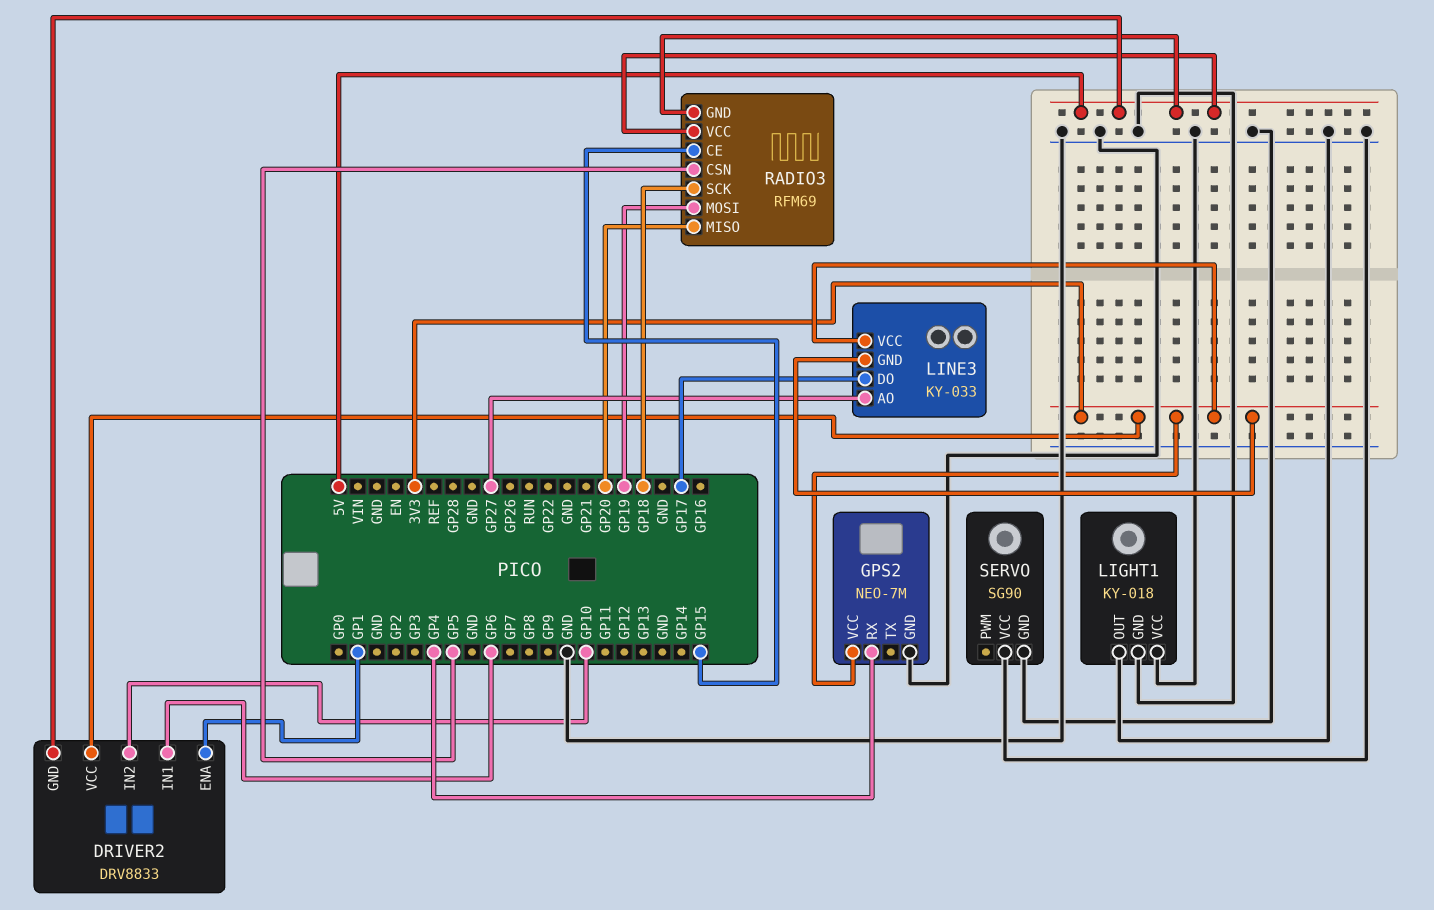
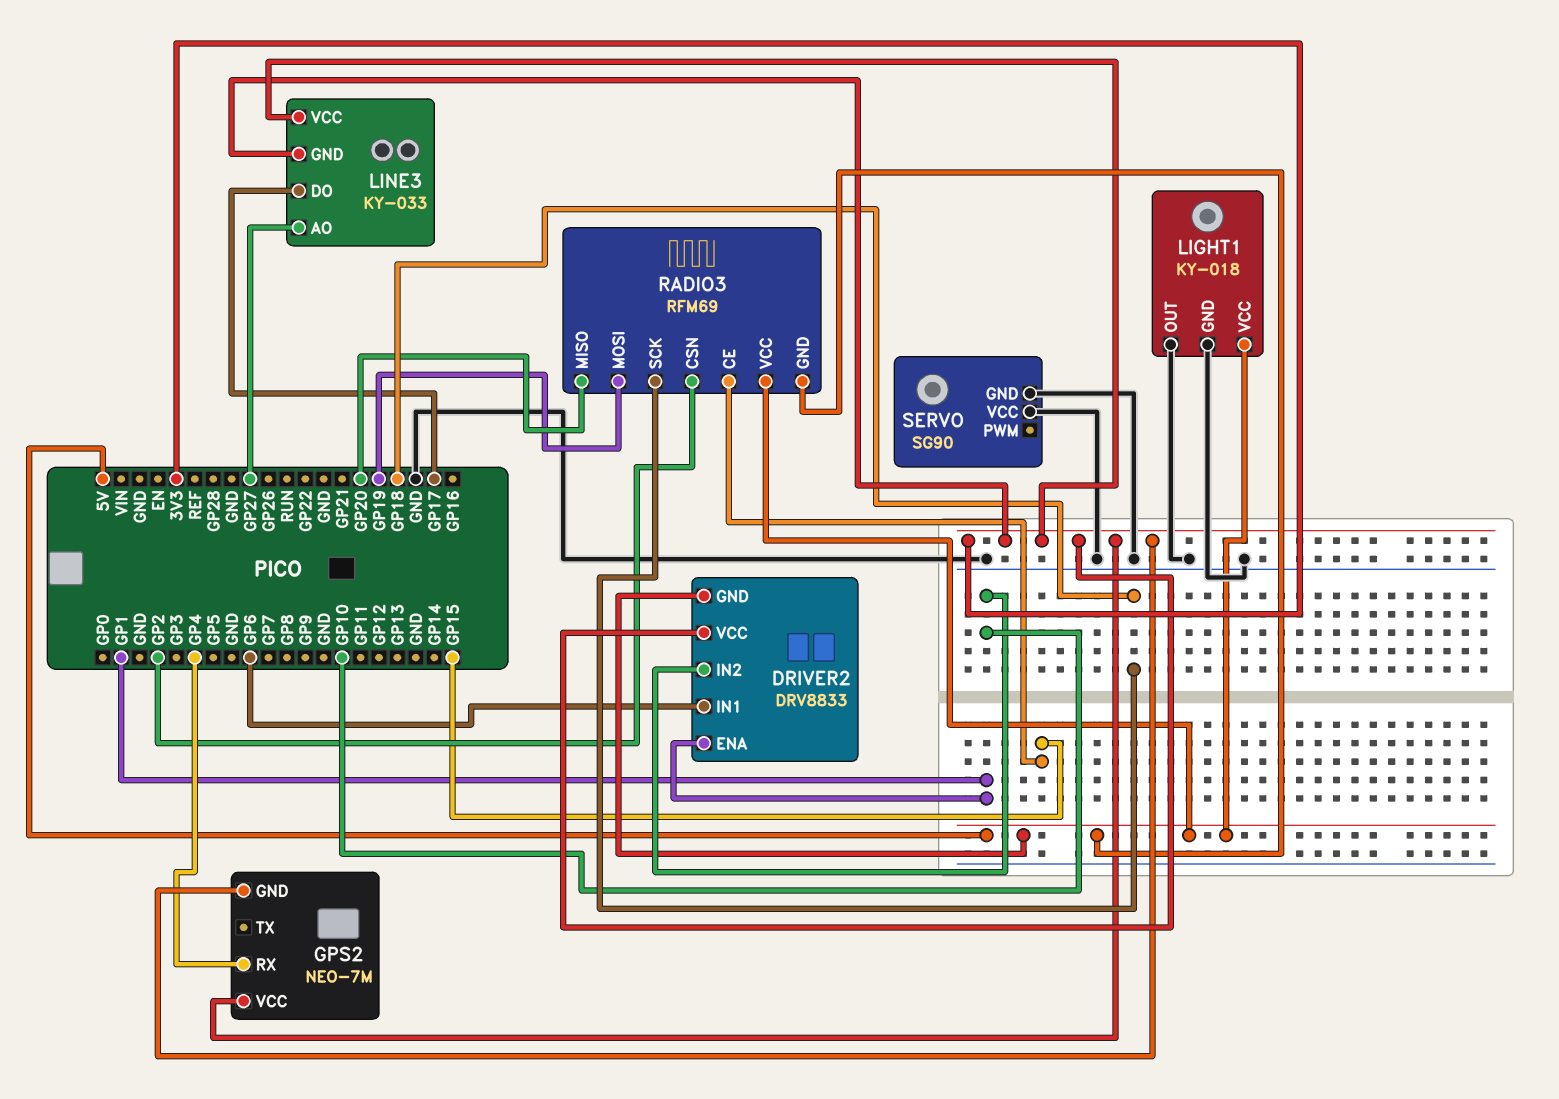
GPS2 pin GND: GND -> 3V3
LIGHT1 pin VCC: GND -> 5V
RADIO3 pin CSN: GP5 -> GP2

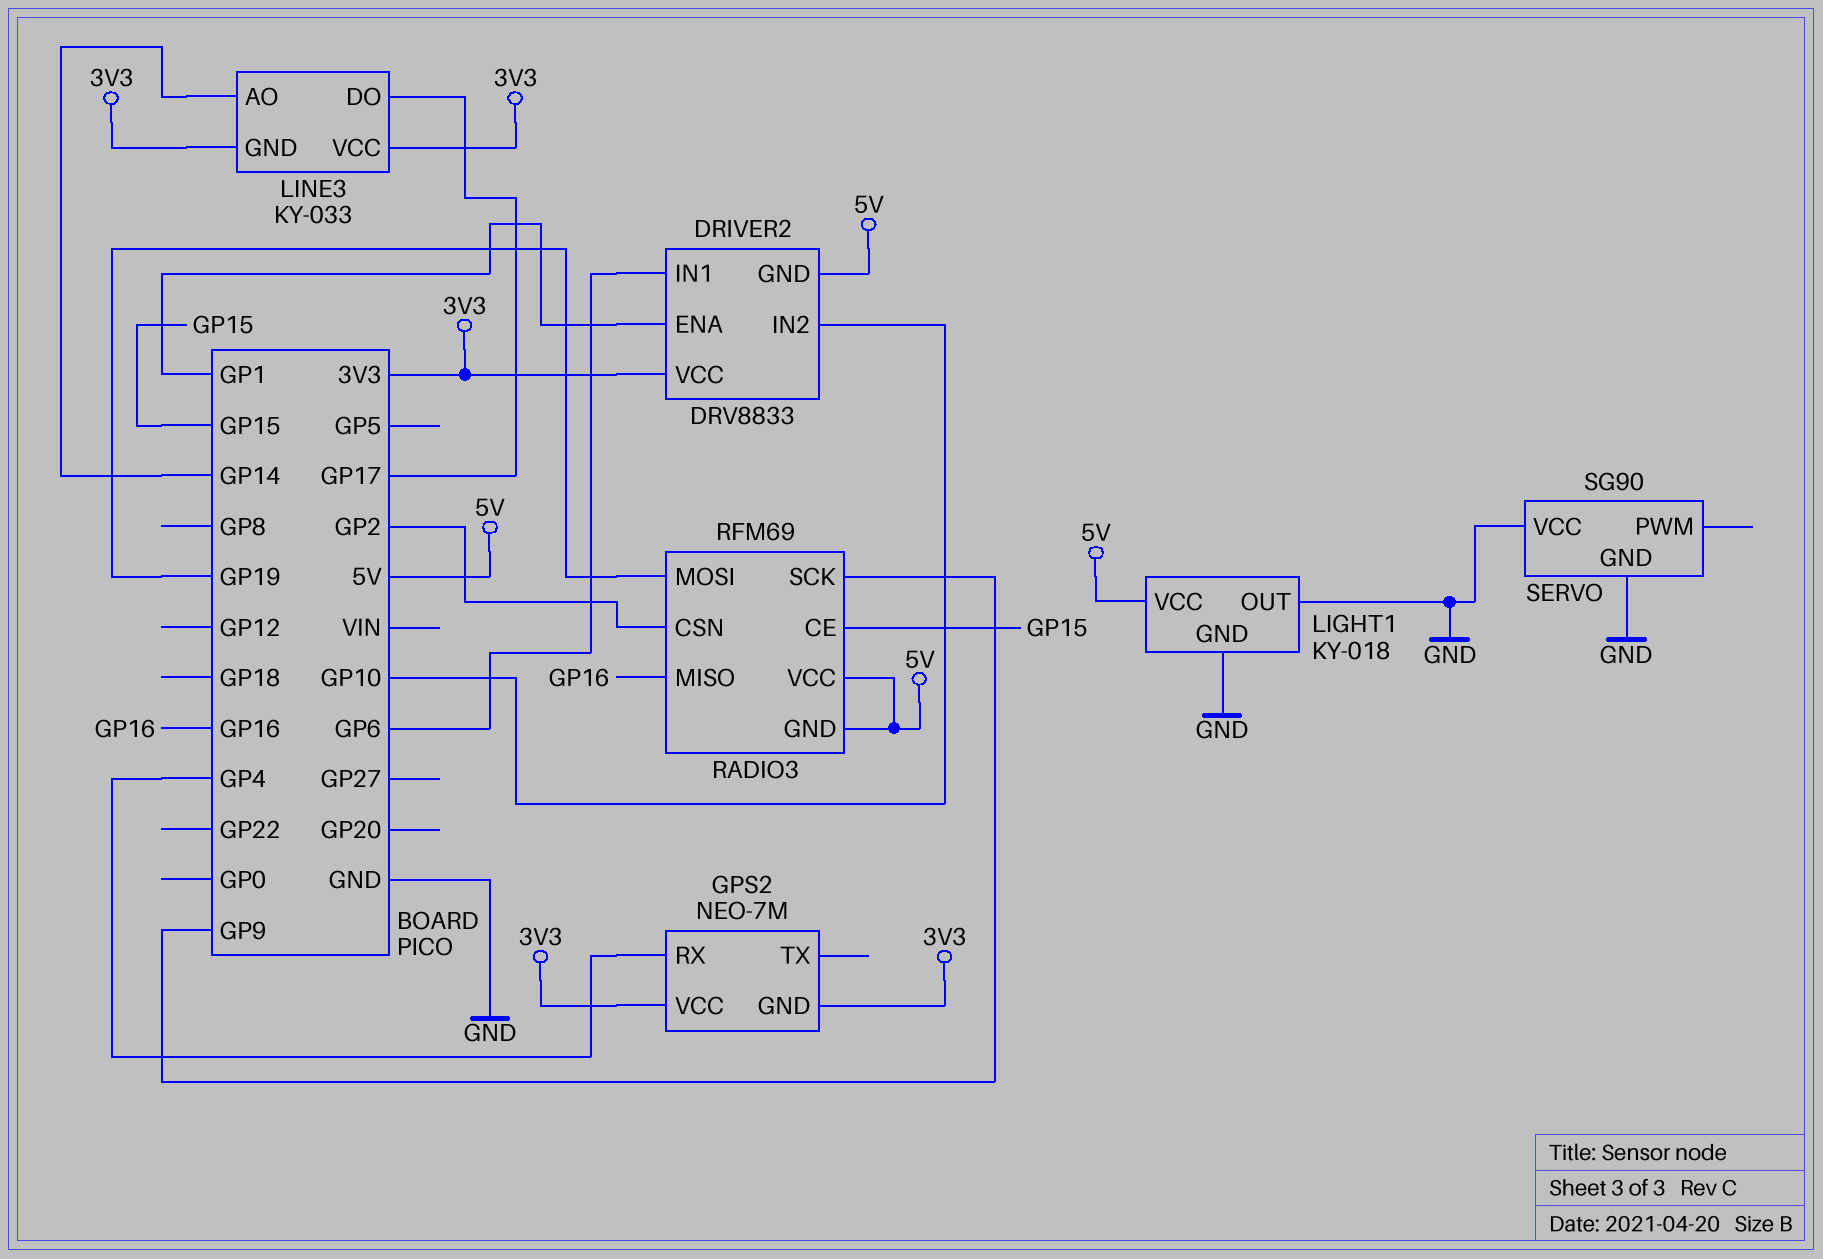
LINE3 pin AO: GP27 -> GP14
RADIO3 pin MISO: GP20 -> GP16
RADIO3 pin SCK: GP18 -> GP9

